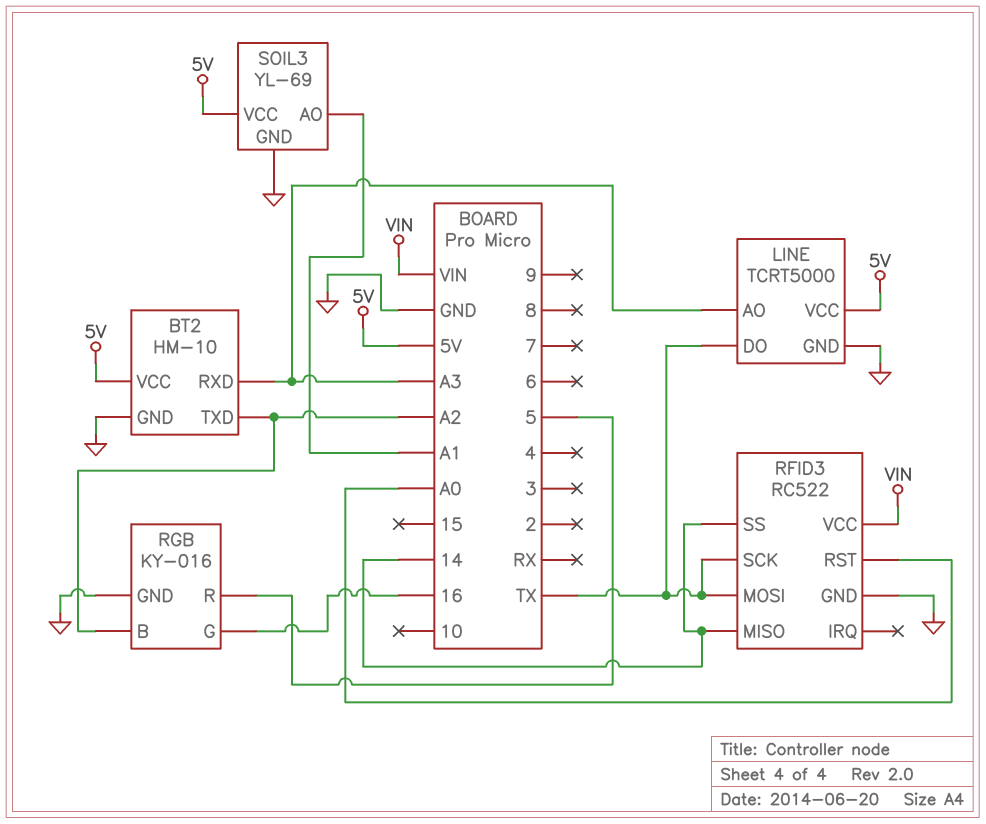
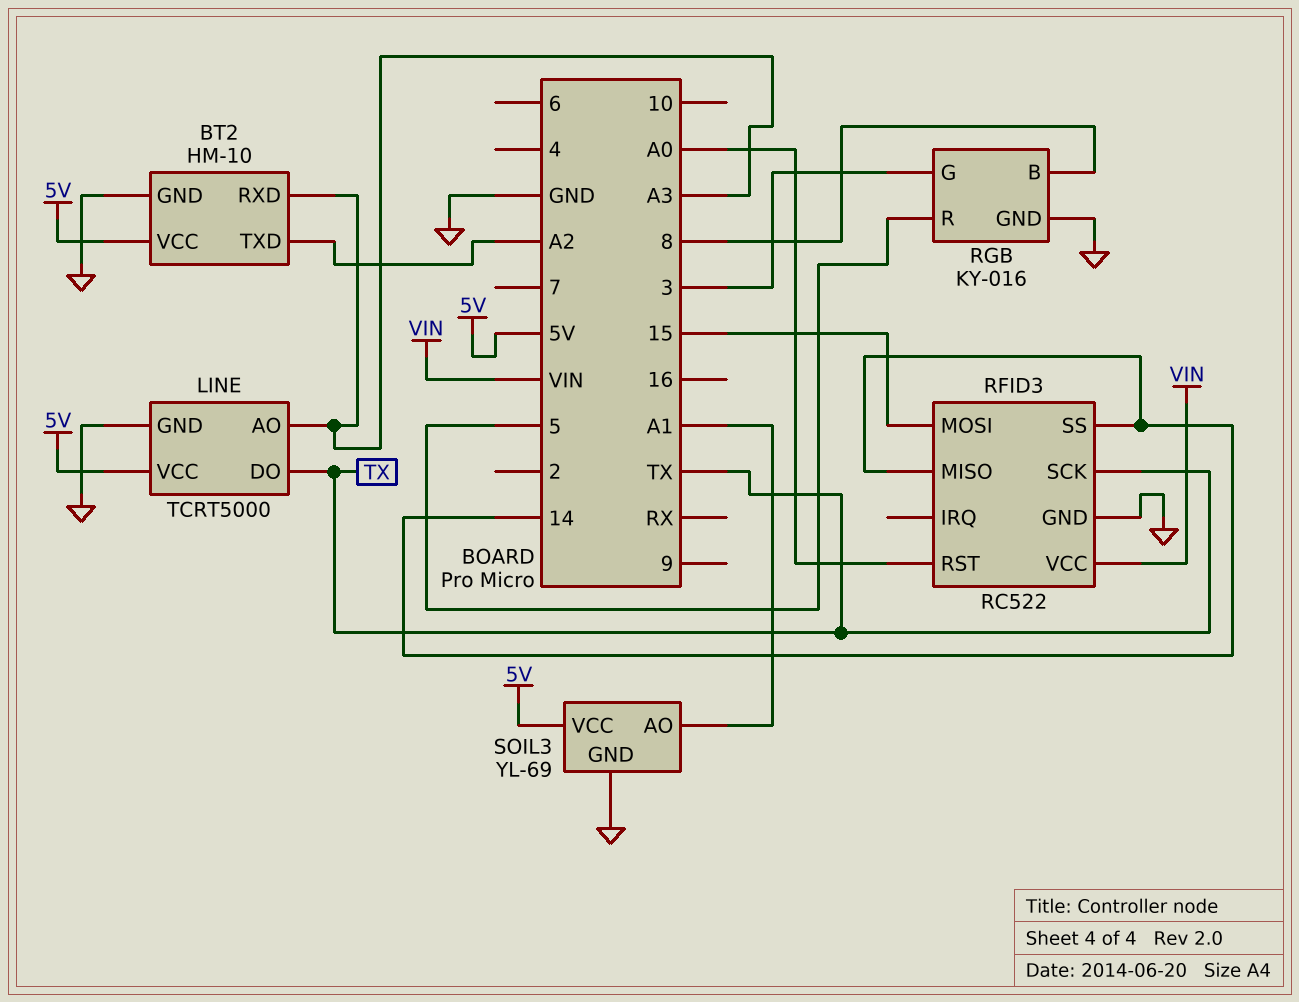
RFID3 pin MOSI: TX -> 15
RGB pin B: A2 -> 8
RGB pin G: 16 -> 3

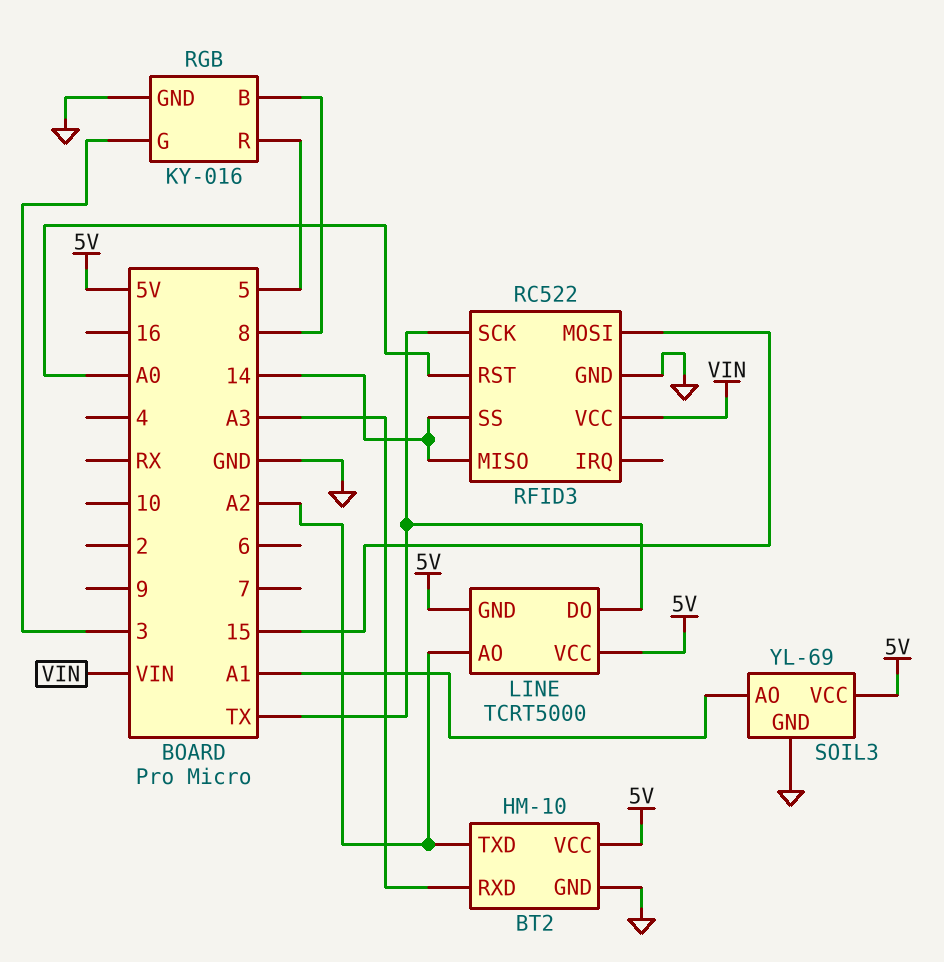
LINE pin AO: A3 -> A2
LINE pin GND: GND -> 5V

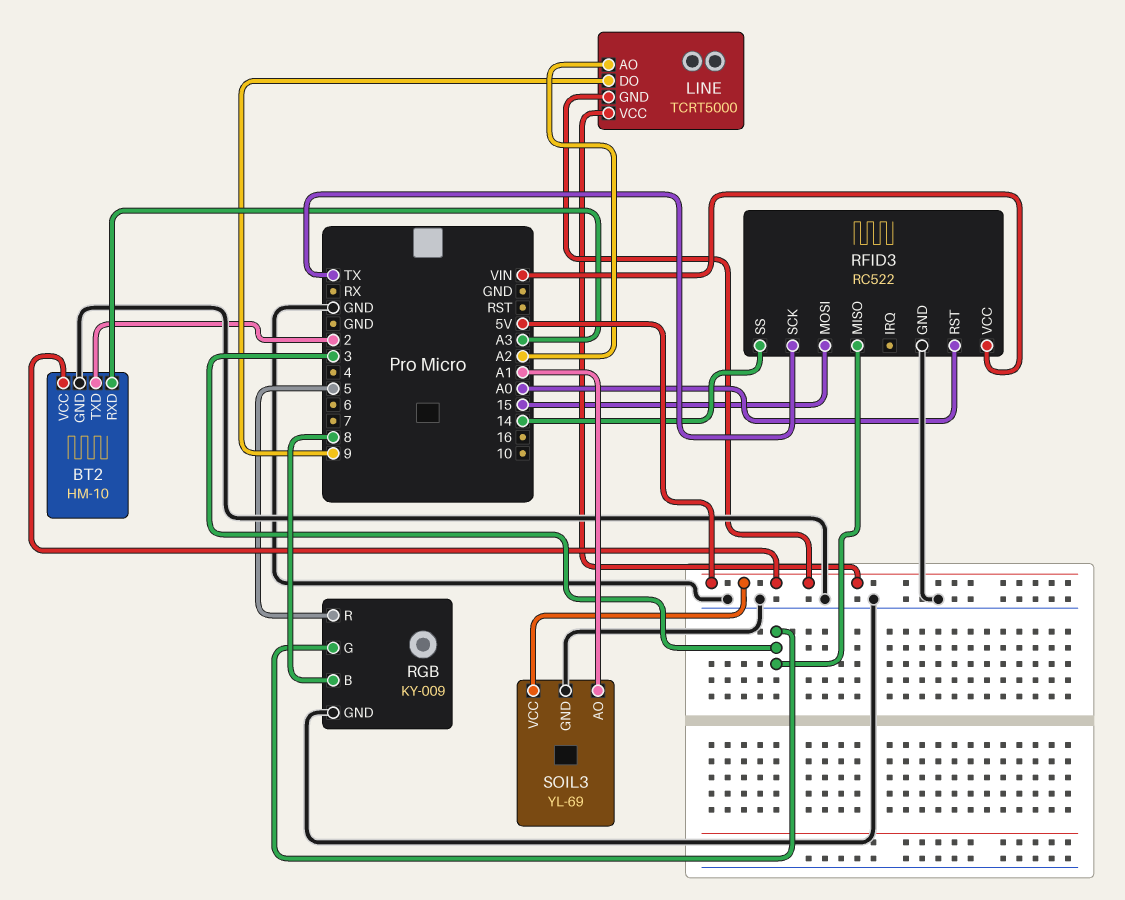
BT2 pin TXD: A2 -> 2
LINE pin DO: TX -> 9
RFID3 pin MISO: 14 -> 3
RGB: KY-016 -> KY-009

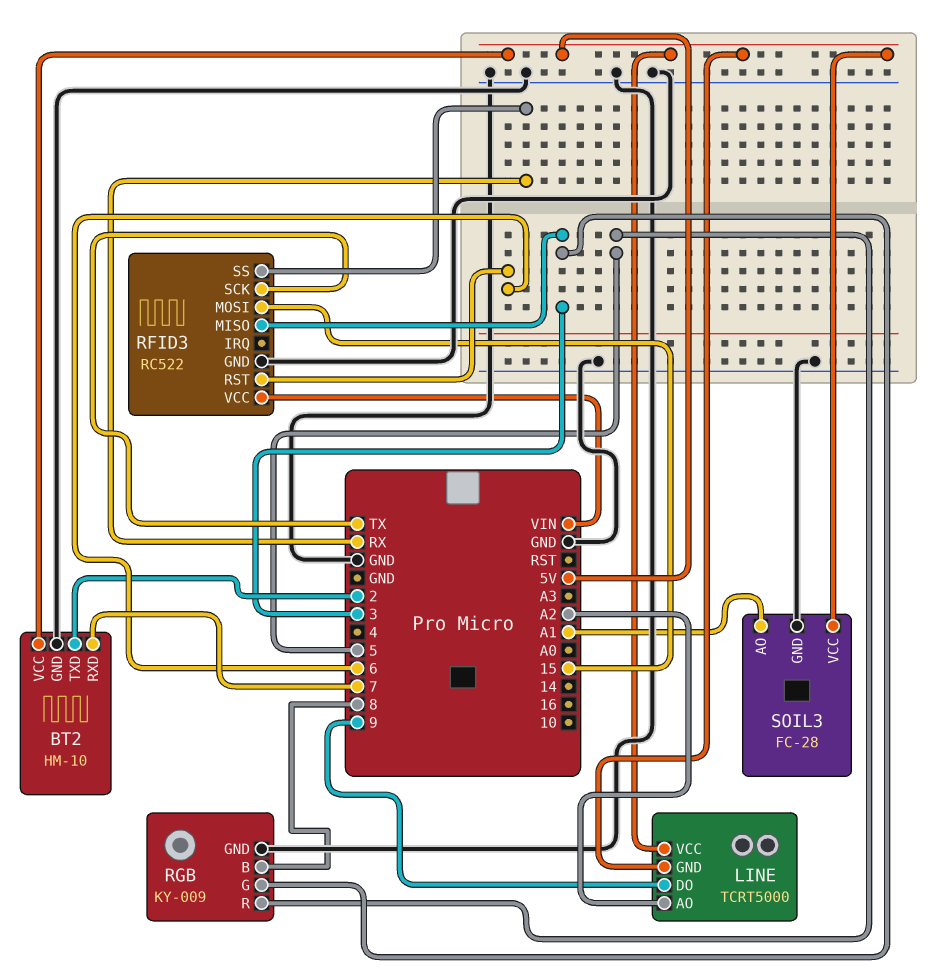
BT2 pin RXD: A3 -> 7
RFID3 pin RST: A0 -> 6
RFID3 pin SS: 14 -> RX
SOIL3: YL-69 -> FC-28

